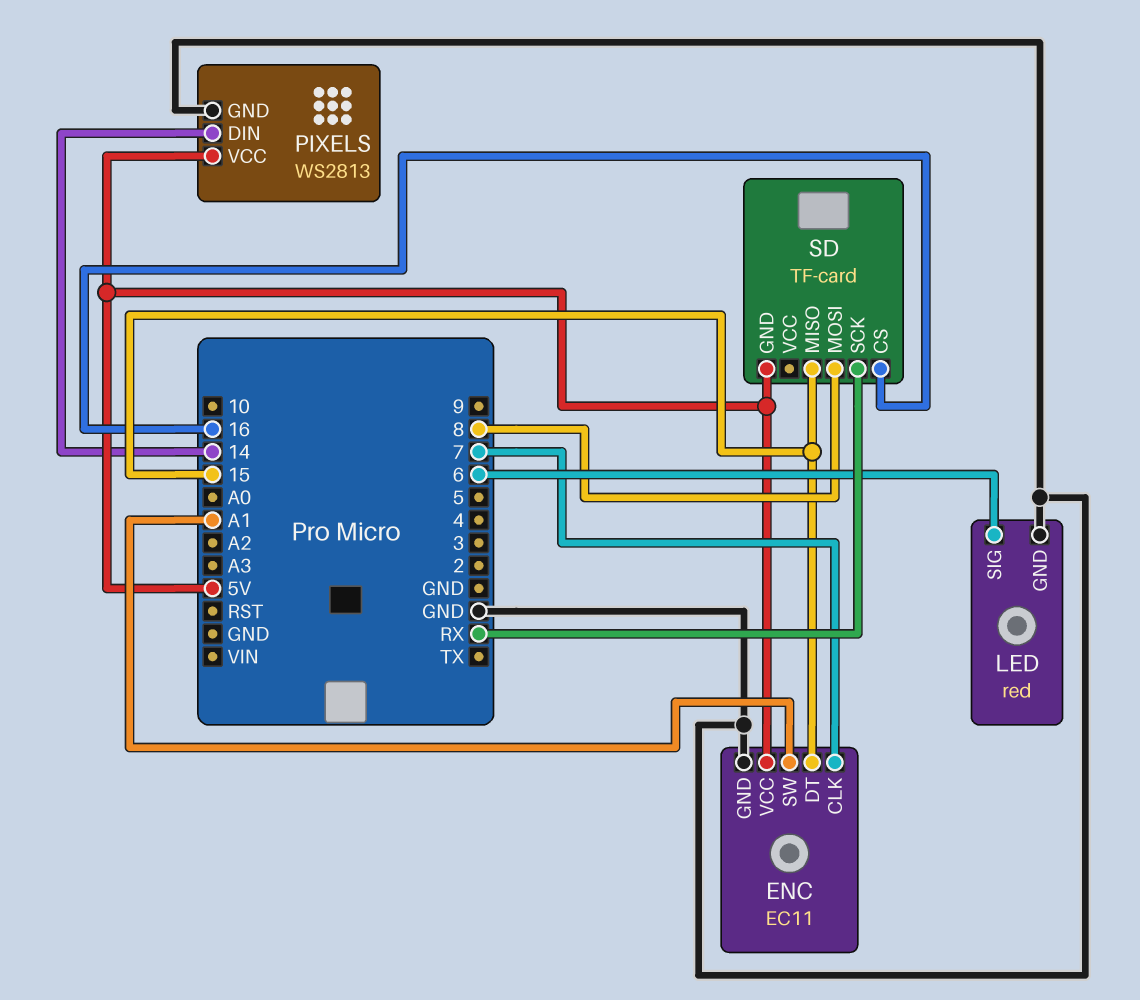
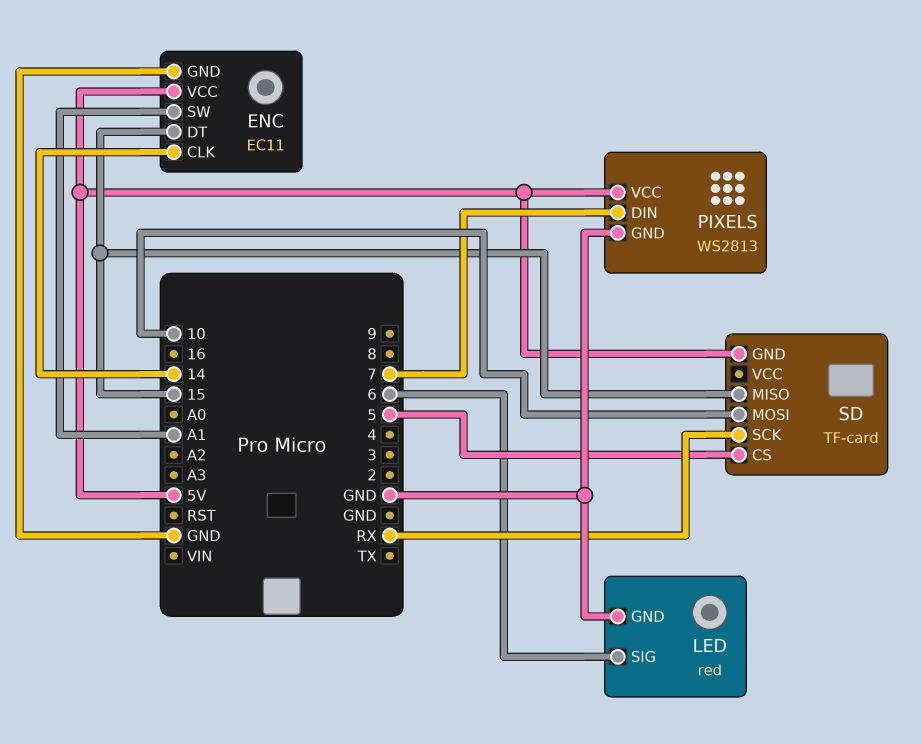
ENC pin CLK: 7 -> 14
PIXELS pin DIN: 14 -> 7
SD pin CS: 16 -> 5
SD pin MOSI: 8 -> 10

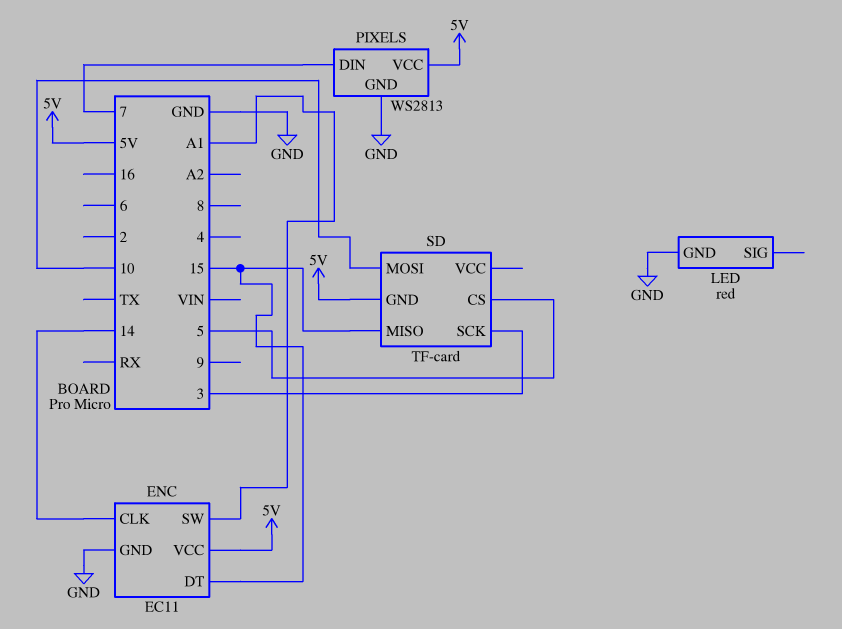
LED pin SIG: 6 -> none
SD pin SCK: RX -> 3

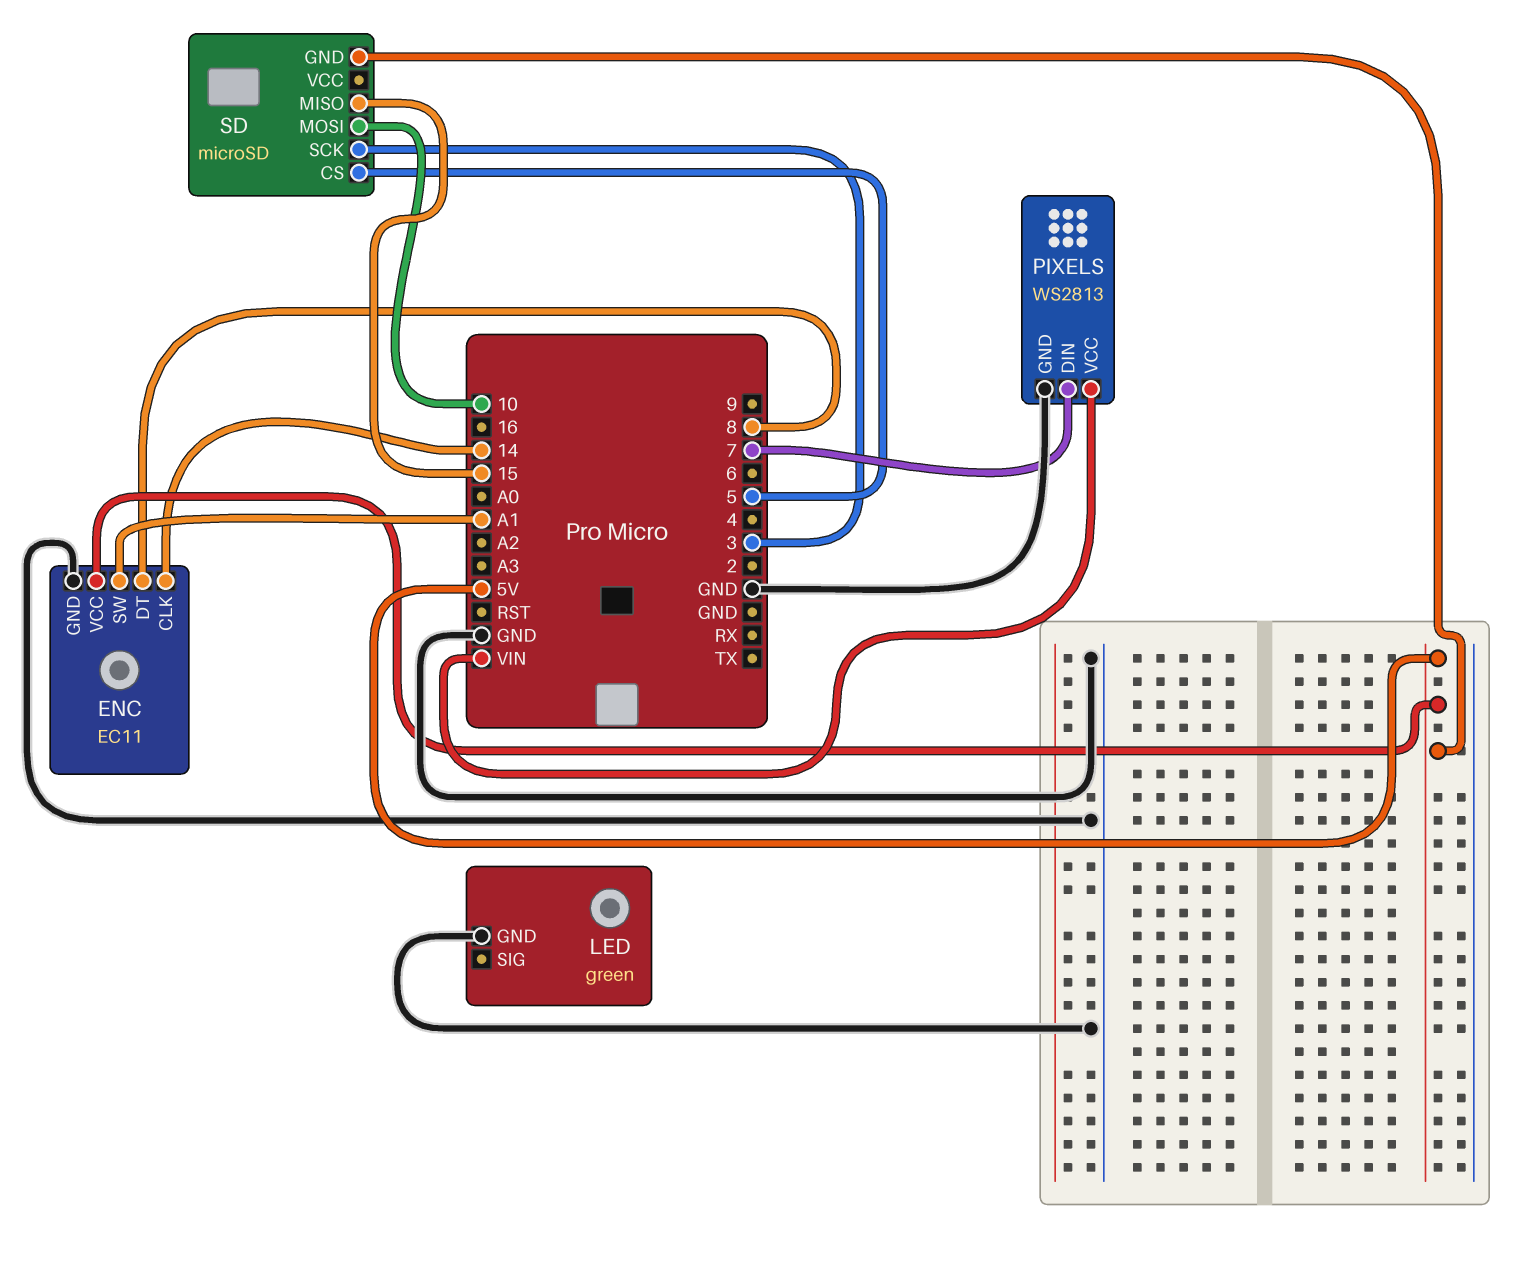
ENC pin DT: 15 -> 8
LED: red -> green
PIXELS pin VCC: 5V -> VIN
SD: TF-card -> microSD

